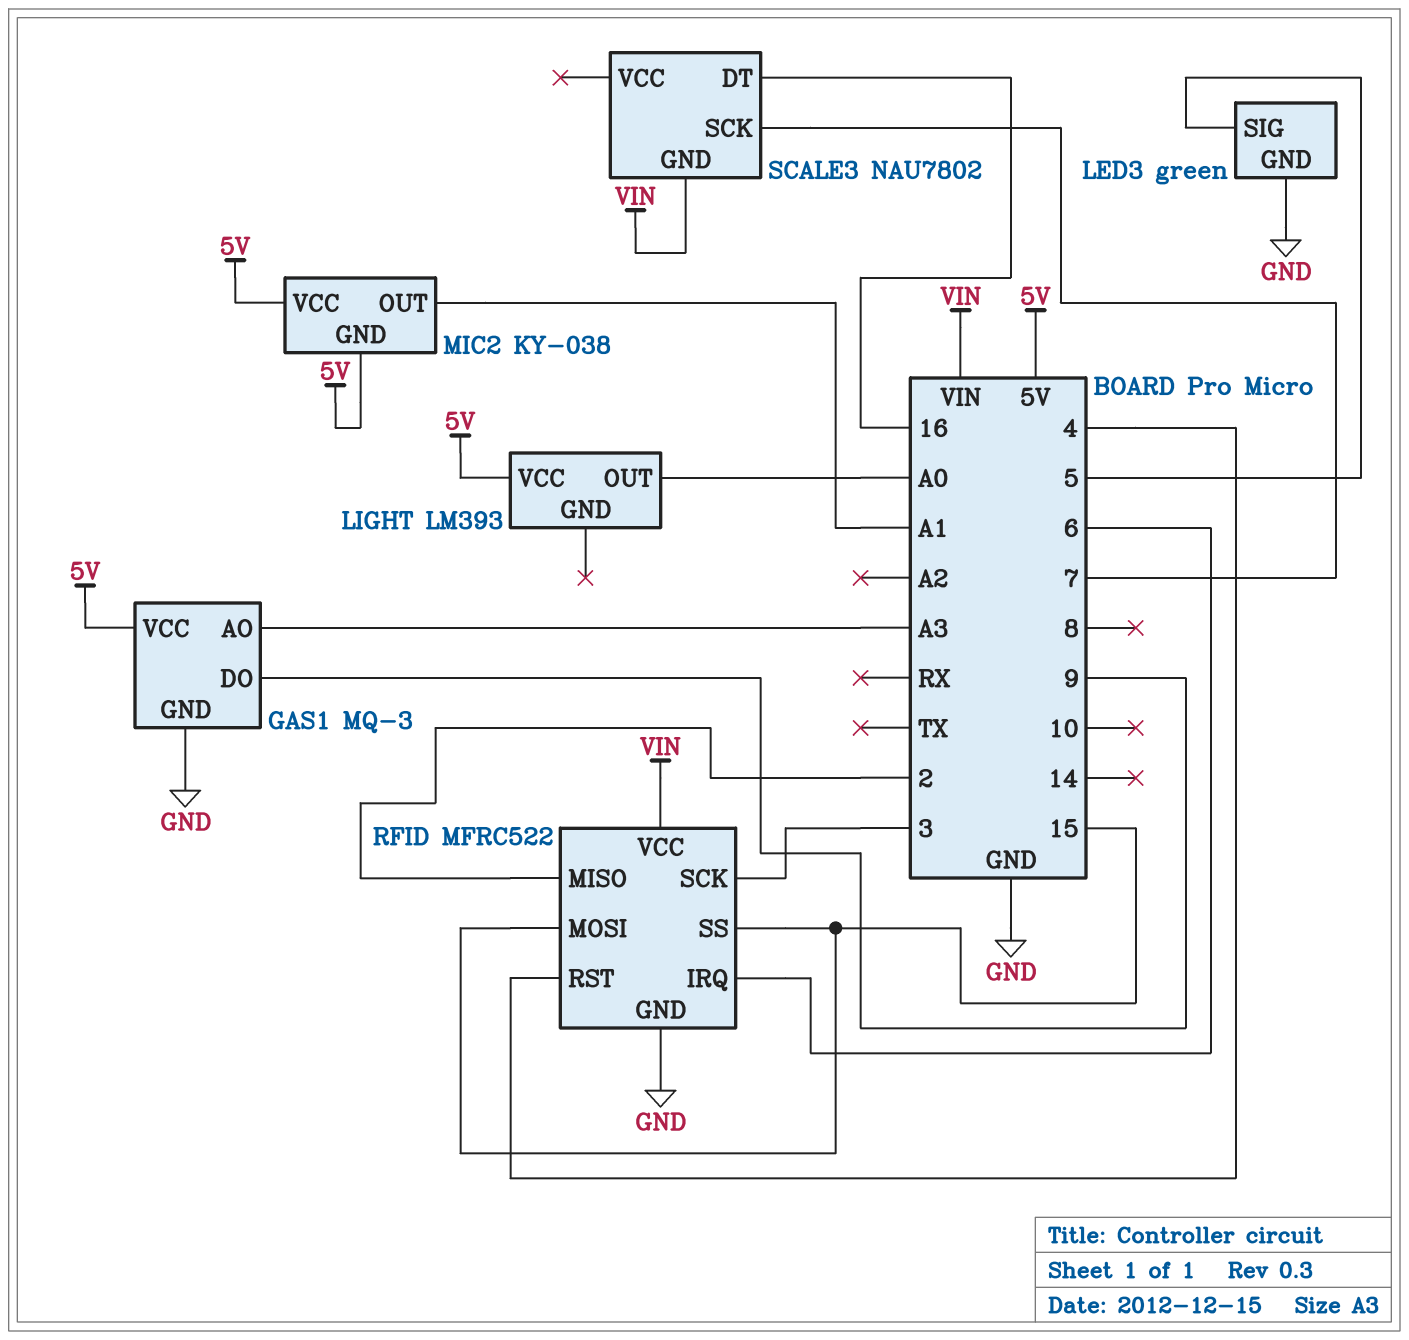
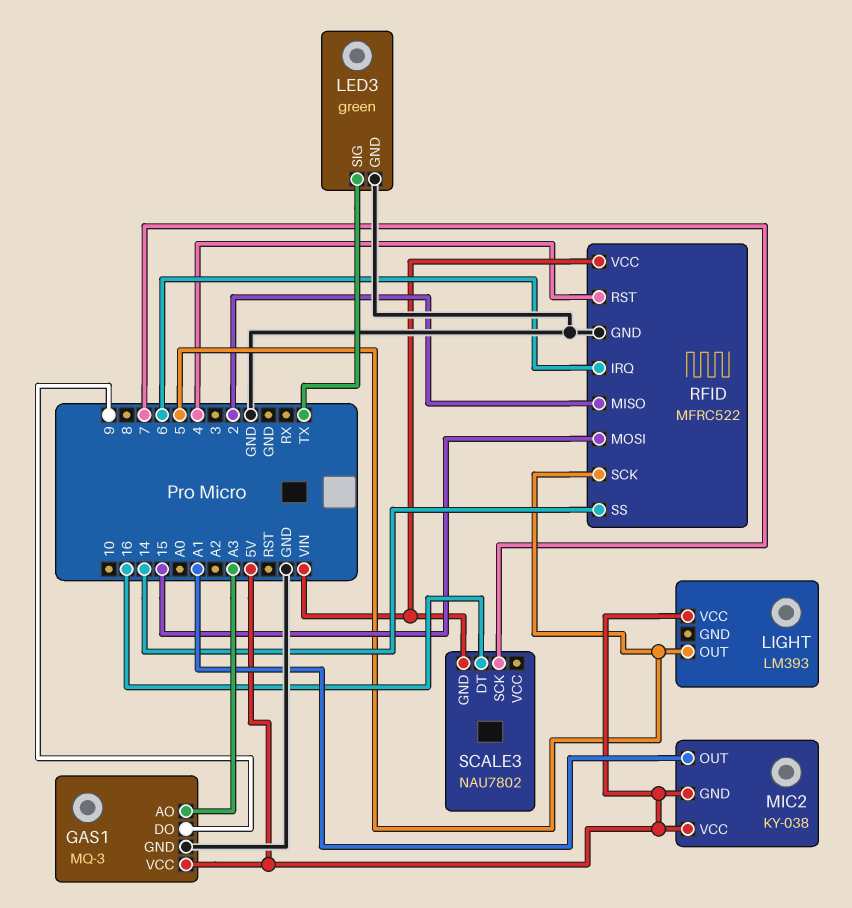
LED3 pin SIG: 5 -> TX
LIGHT pin OUT: A0 -> 5
RFID pin SCK: 3 -> 5
RFID pin SS: 15 -> 14

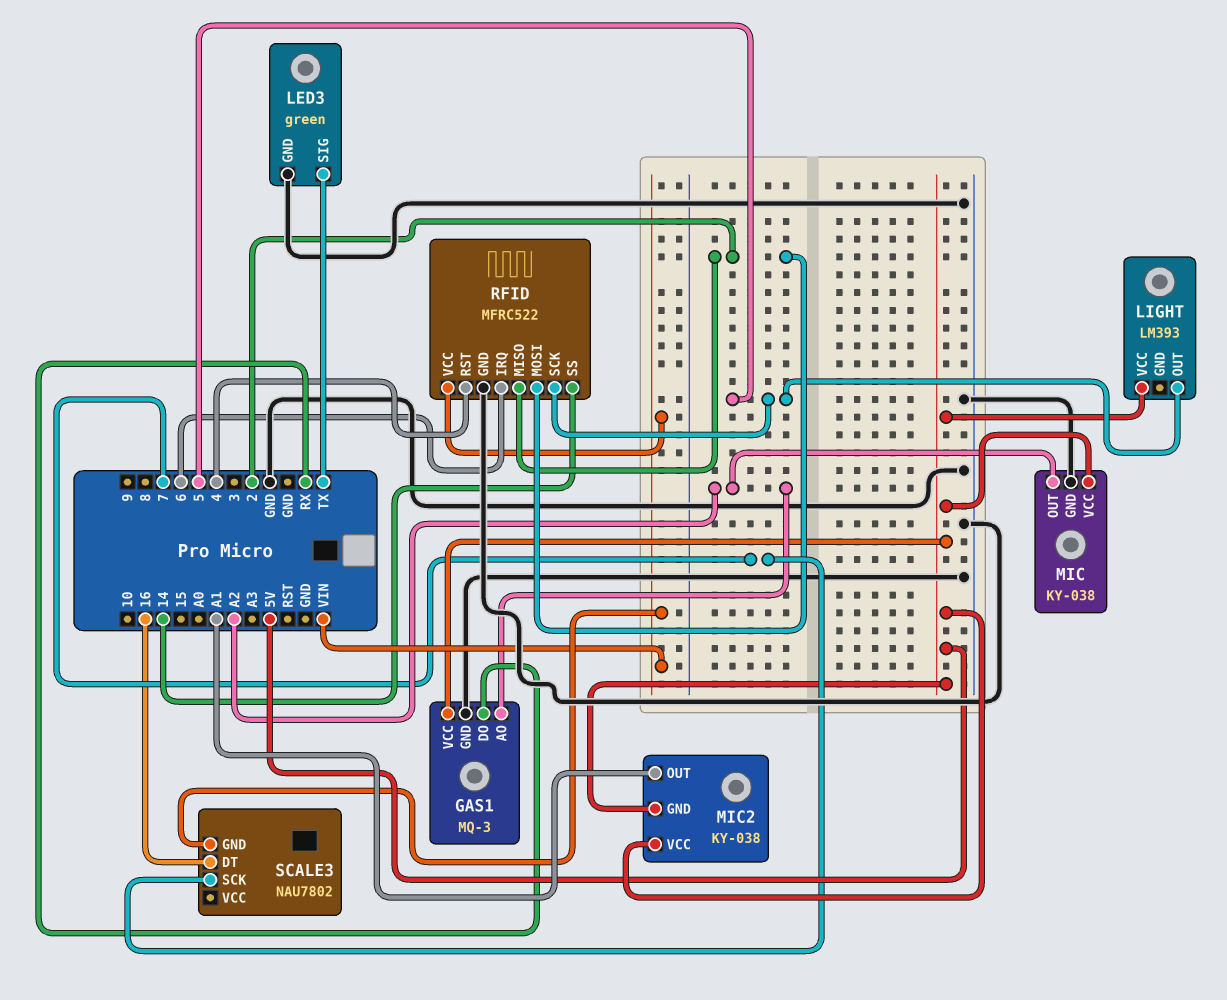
GAS1 pin AO: A3 -> A2
GAS1 pin DO: 9 -> RX
MIC: none -> KY-038
MIC pin GND: none -> GND
MIC pin OUT: none -> A2
MIC pin VCC: none -> 5V
RFID pin MOSI: 15 -> 2

